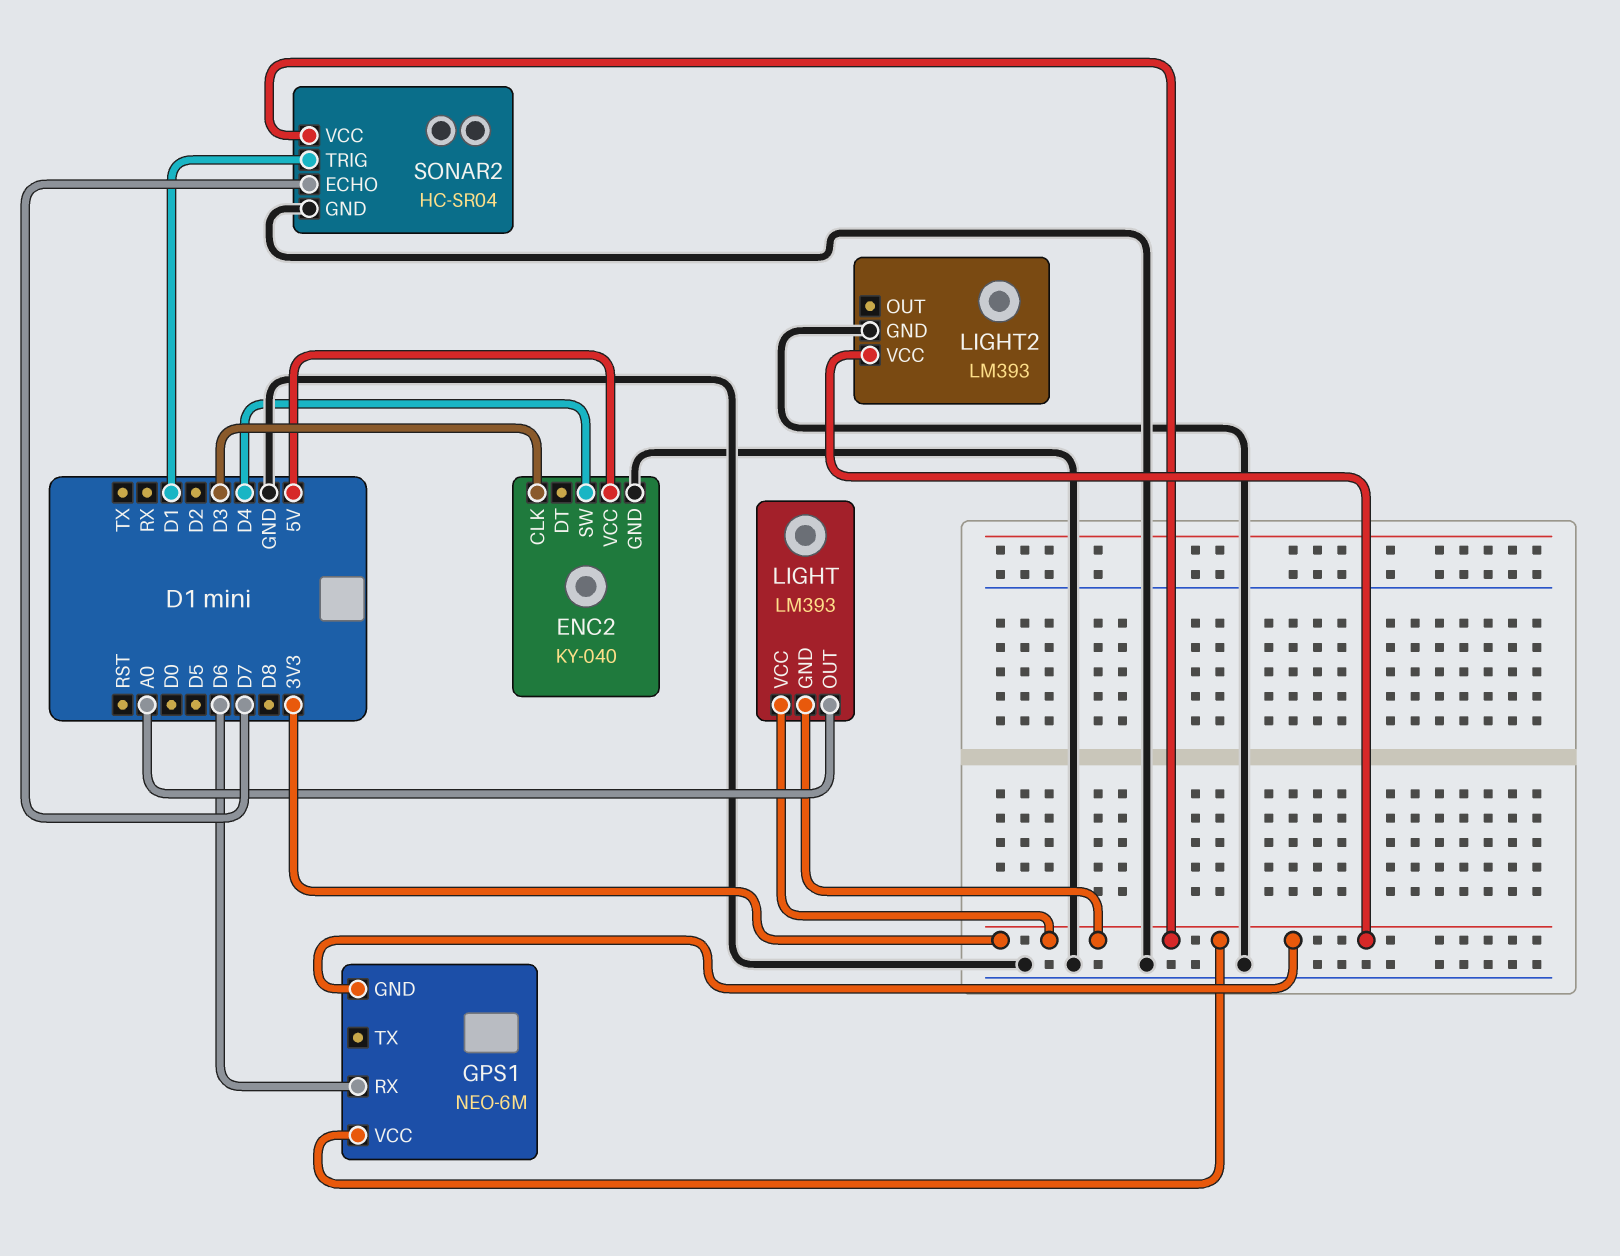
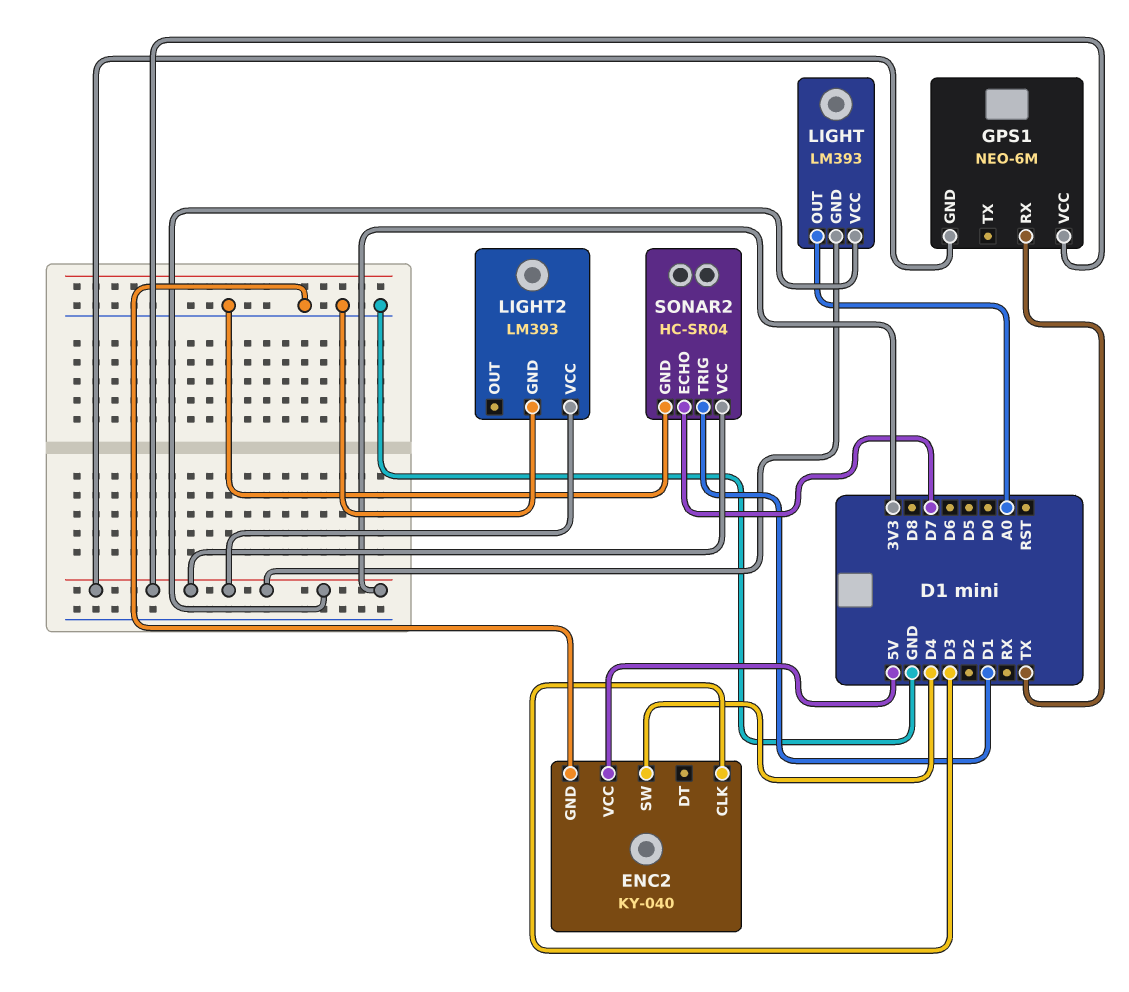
GPS1 pin RX: D6 -> TX

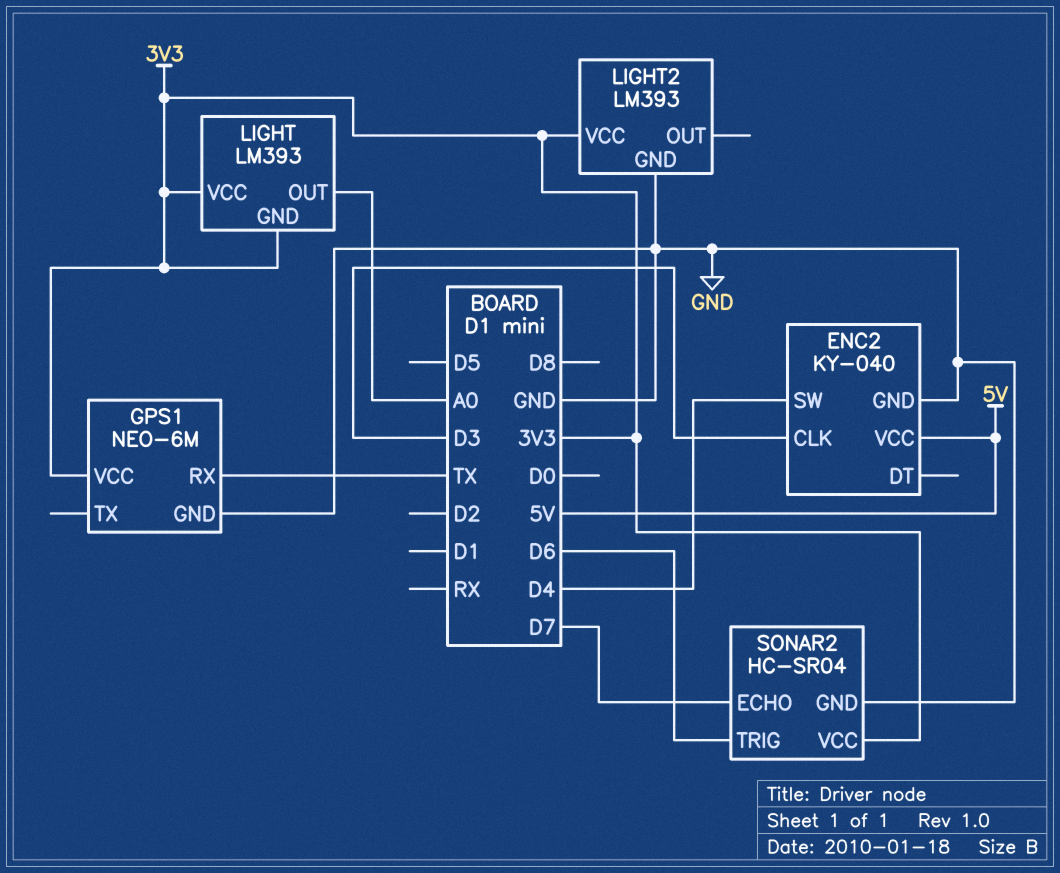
GPS1 pin GND: 3V3 -> GND
SONAR2 pin TRIG: D1 -> D6

